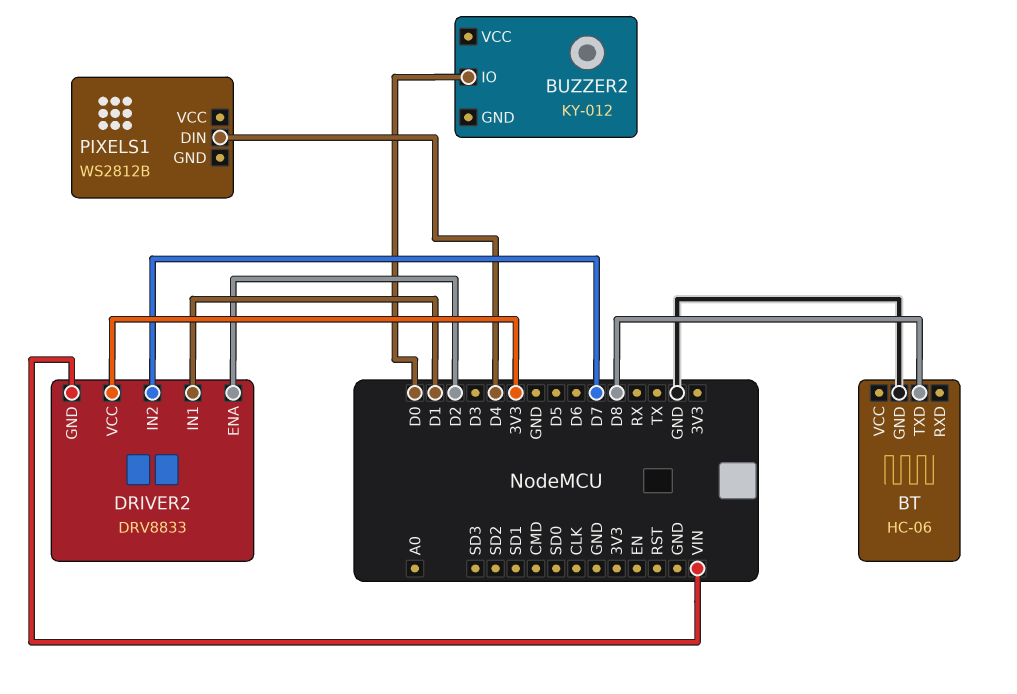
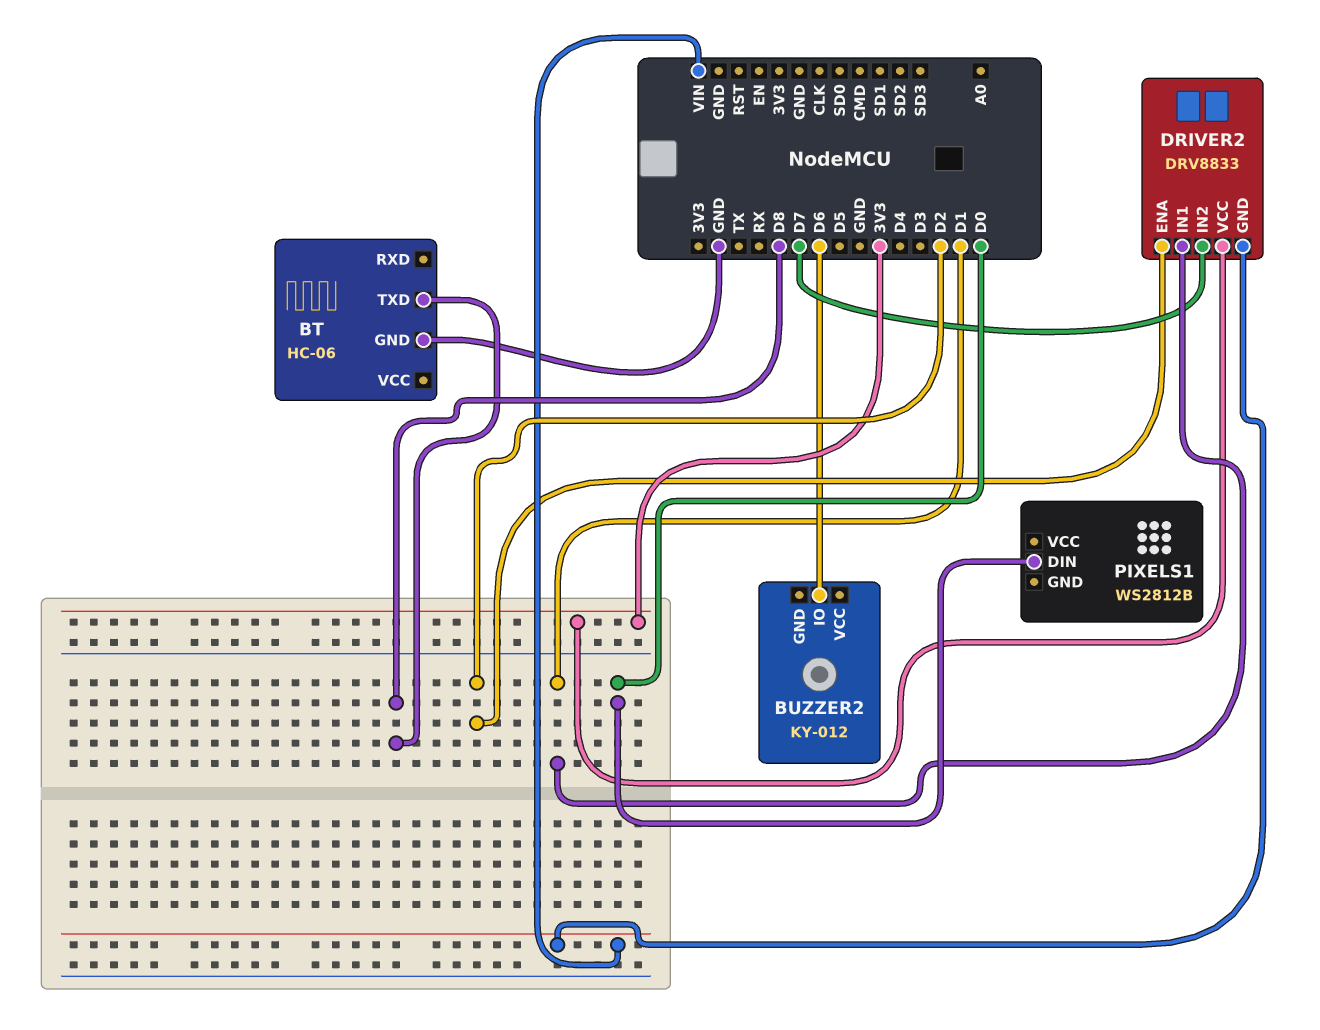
BUZZER2 pin IO: D0 -> D6
PIXELS1 pin DIN: D4 -> D0

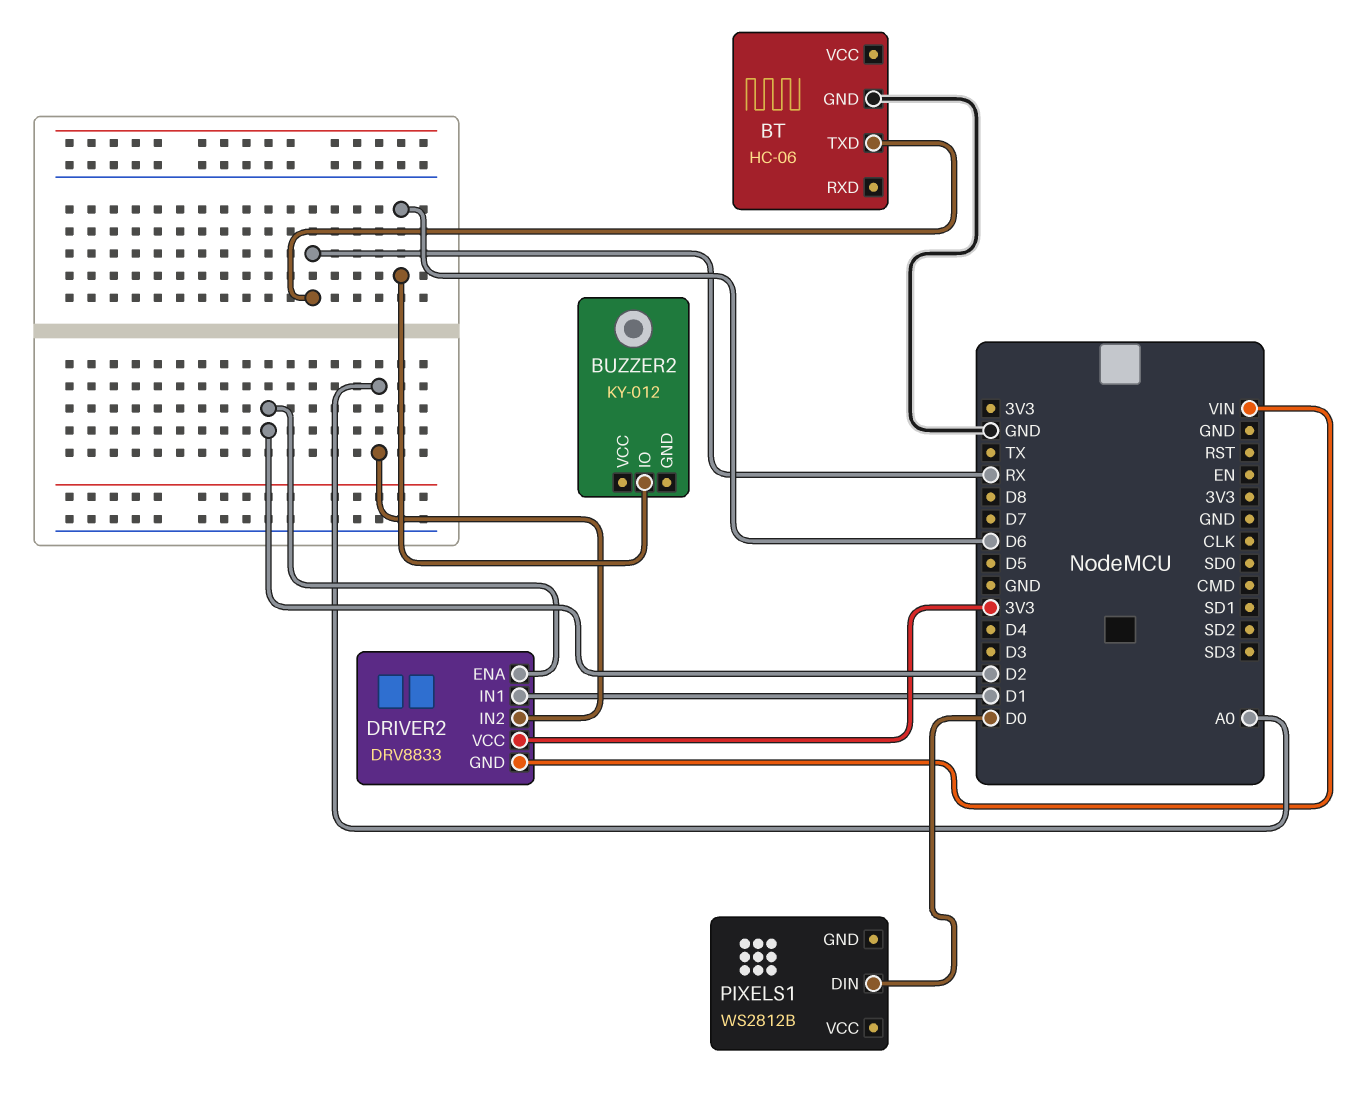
BT pin TXD: D8 -> RX
DRIVER2 pin IN2: D7 -> A0

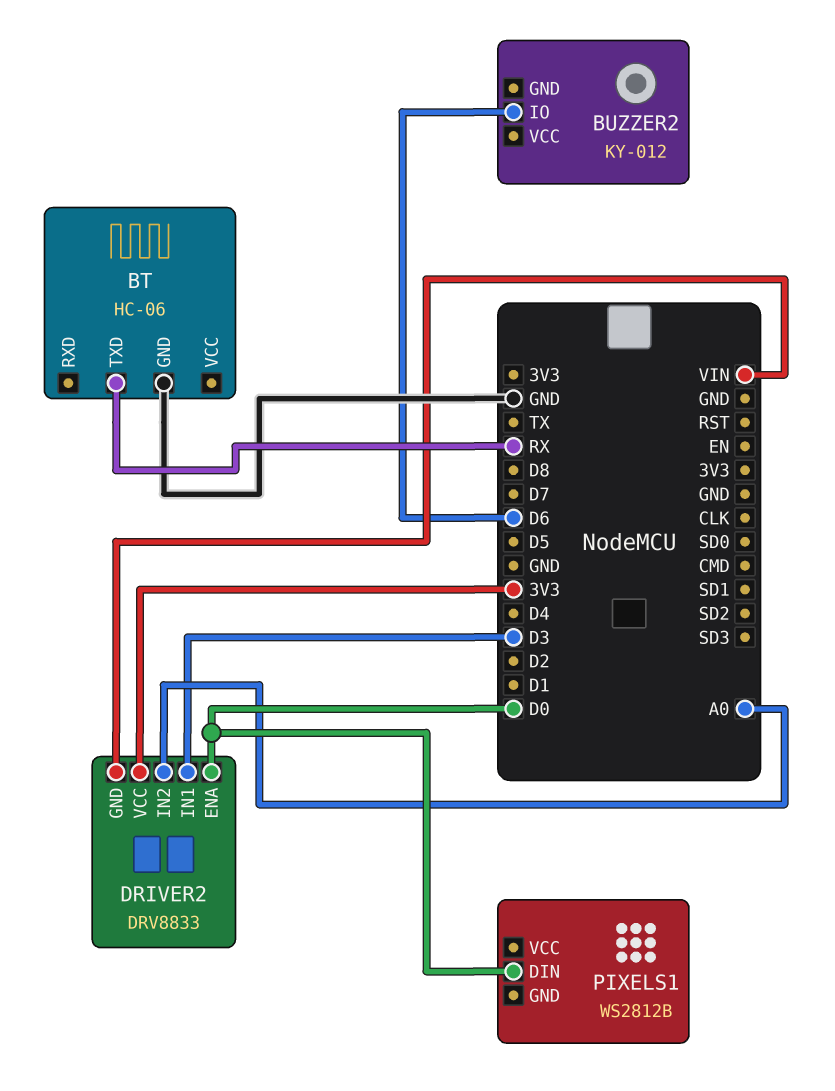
DRIVER2 pin ENA: D2 -> D0
DRIVER2 pin IN1: D1 -> D3

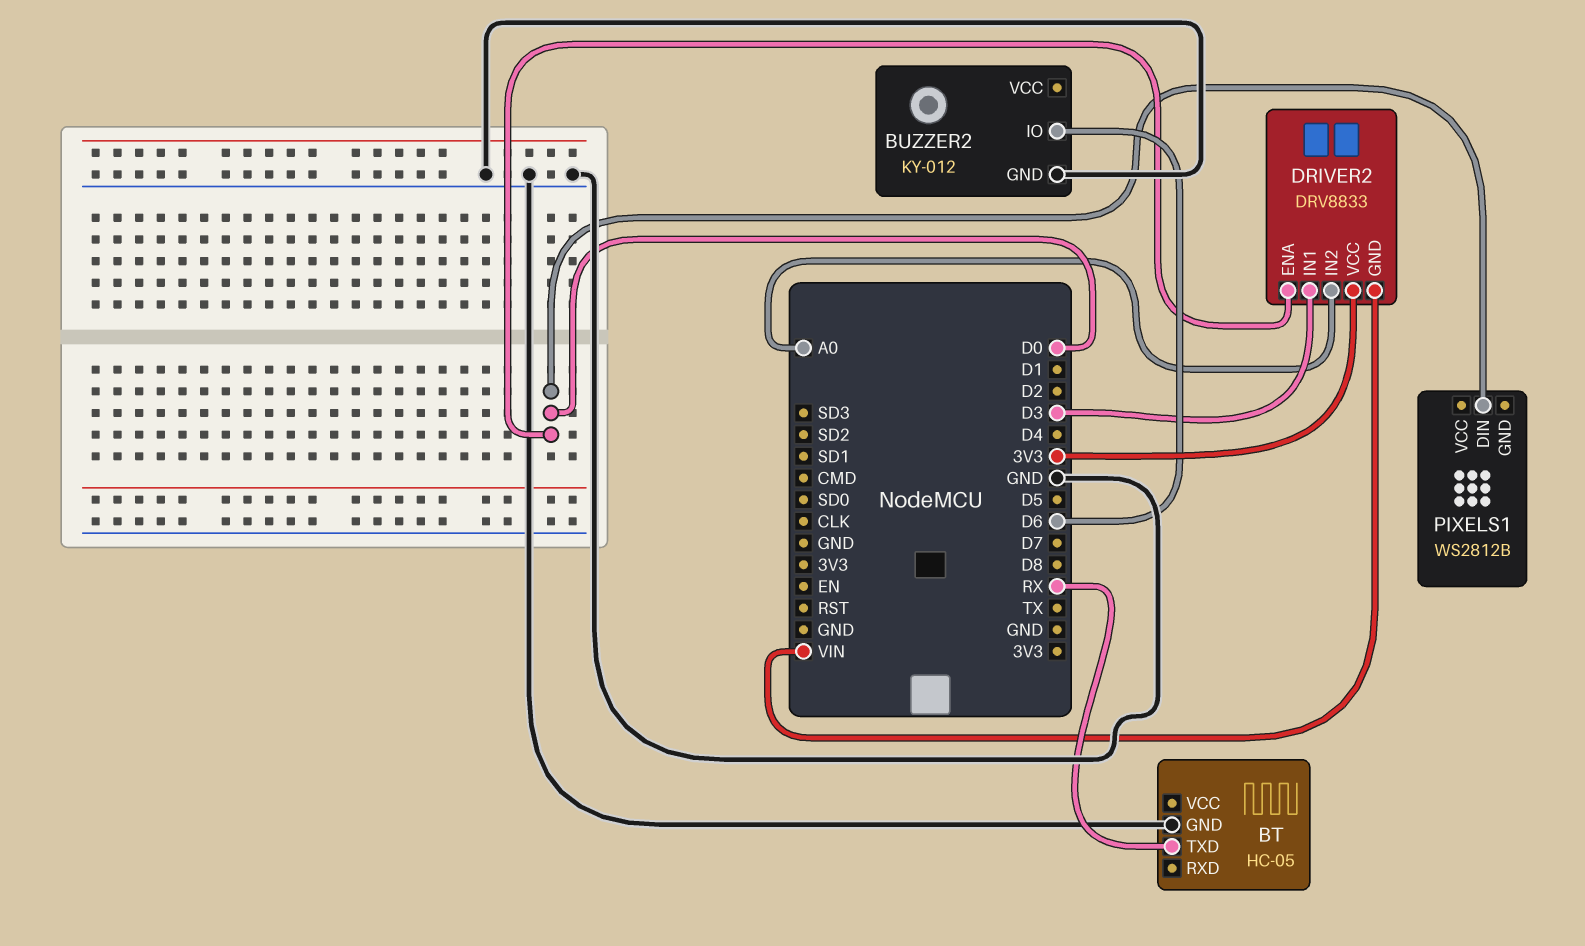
BT: HC-06 -> HC-05
BUZZER2 pin GND: none -> GND

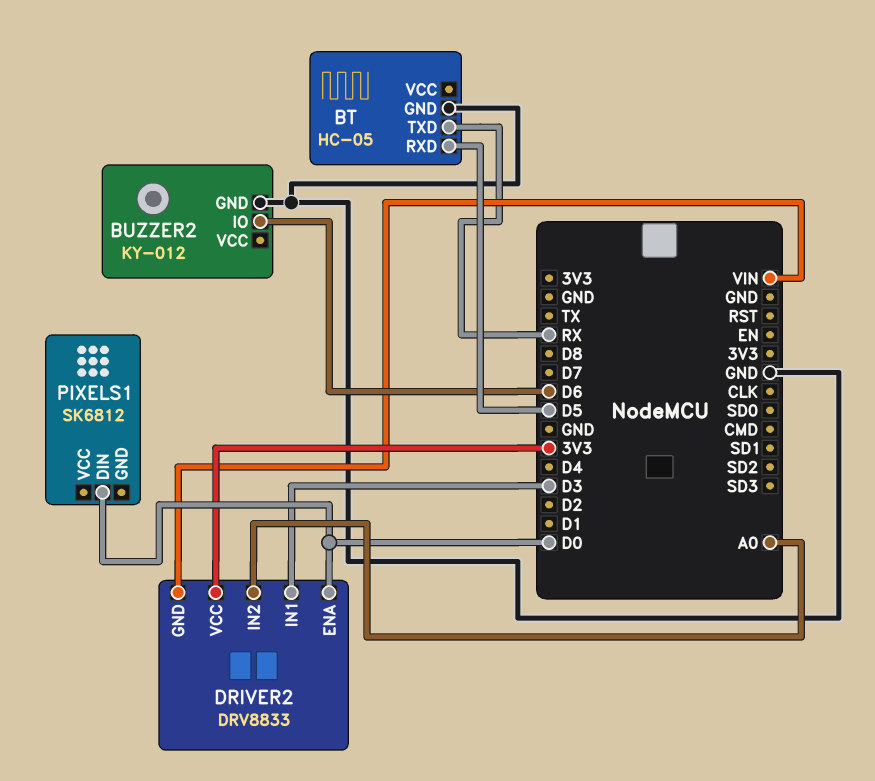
BT pin RXD: none -> D5
PIXELS1: WS2812B -> SK6812

